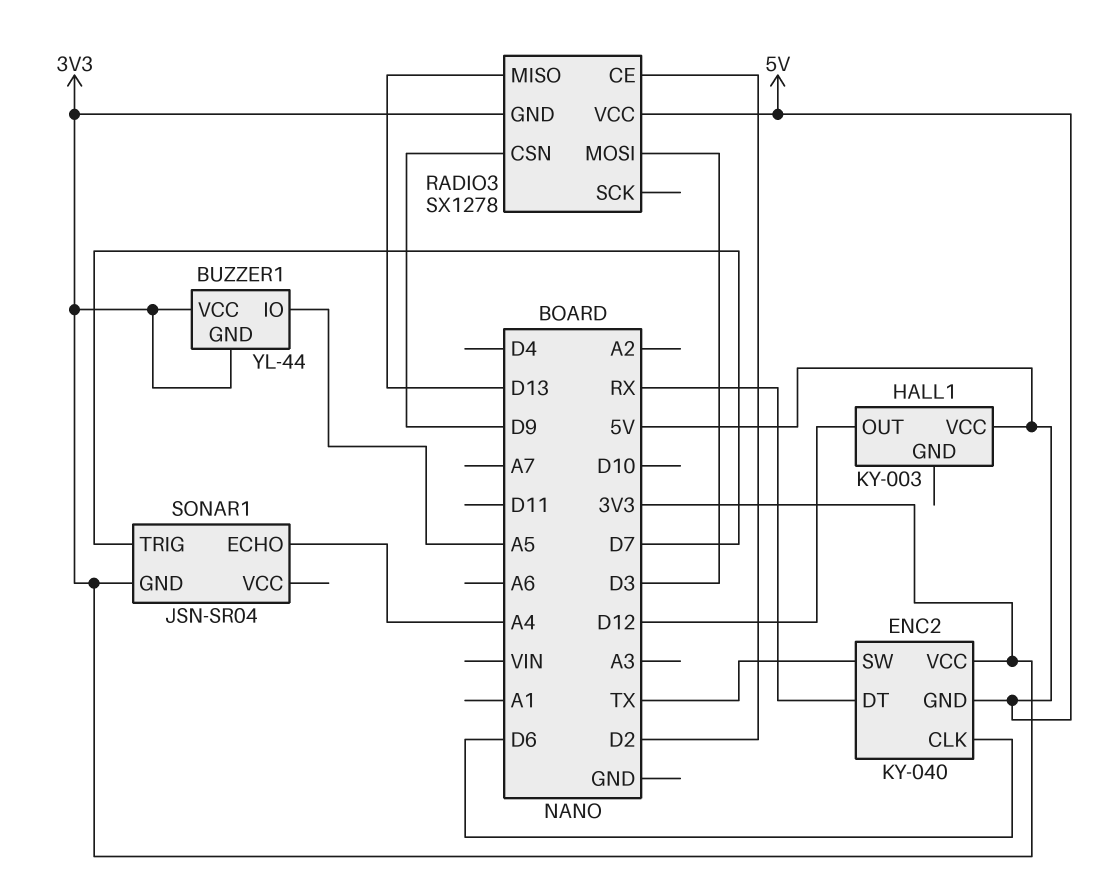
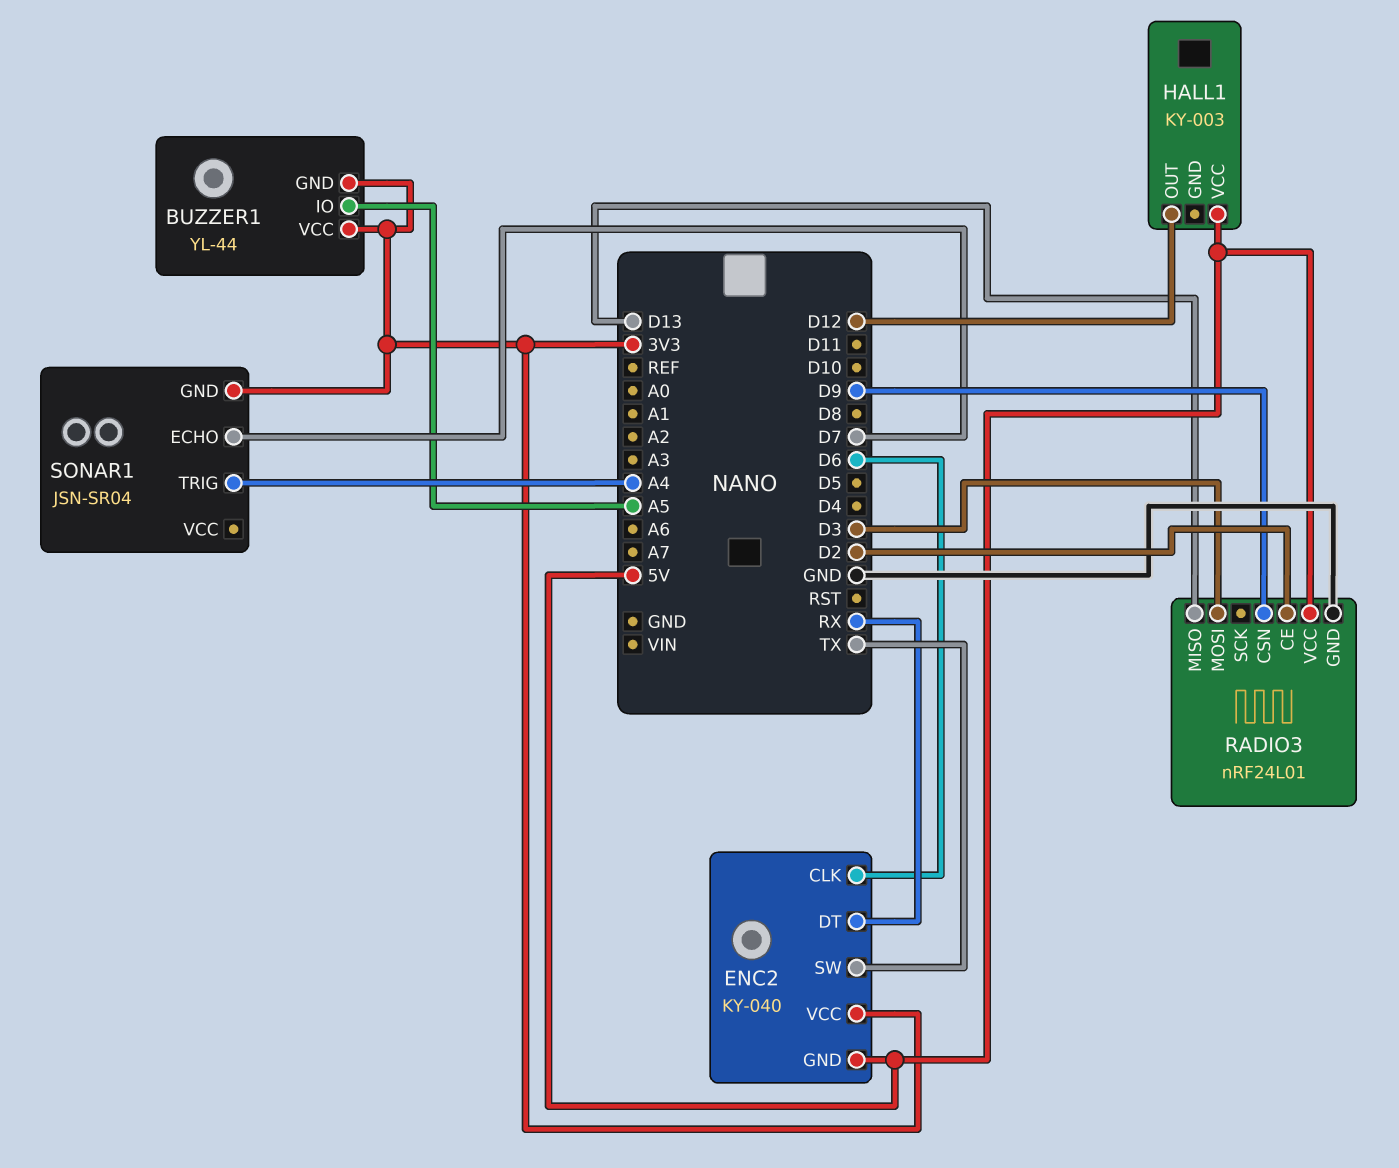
RADIO3: SX1278 -> nRF24L01
RADIO3 pin GND: 3V3 -> GND
SONAR1 pin ECHO: A4 -> D7
SONAR1 pin TRIG: D7 -> A4

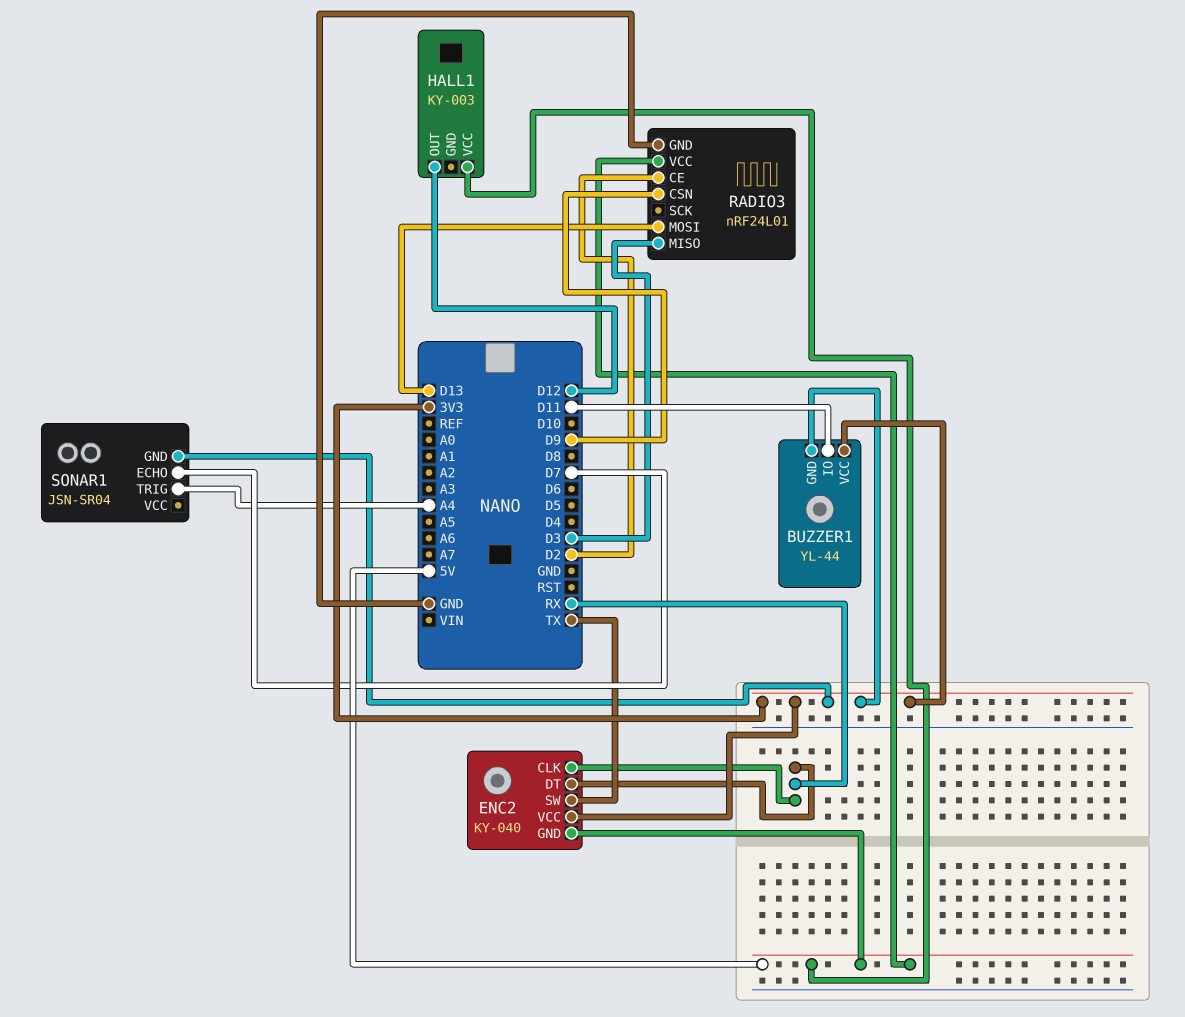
BUZZER1 pin IO: A5 -> D11
ENC2 pin CLK: D6 -> RX
RADIO3 pin MISO: D13 -> D3
RADIO3 pin MOSI: D3 -> D13

